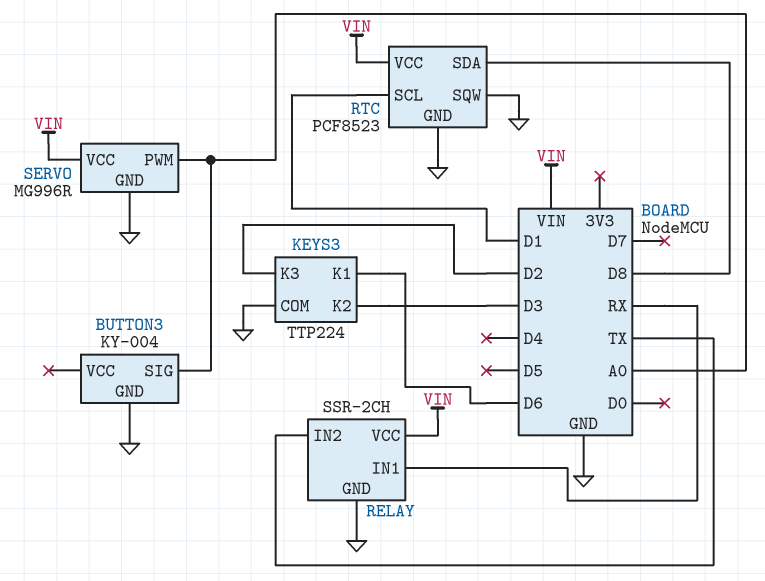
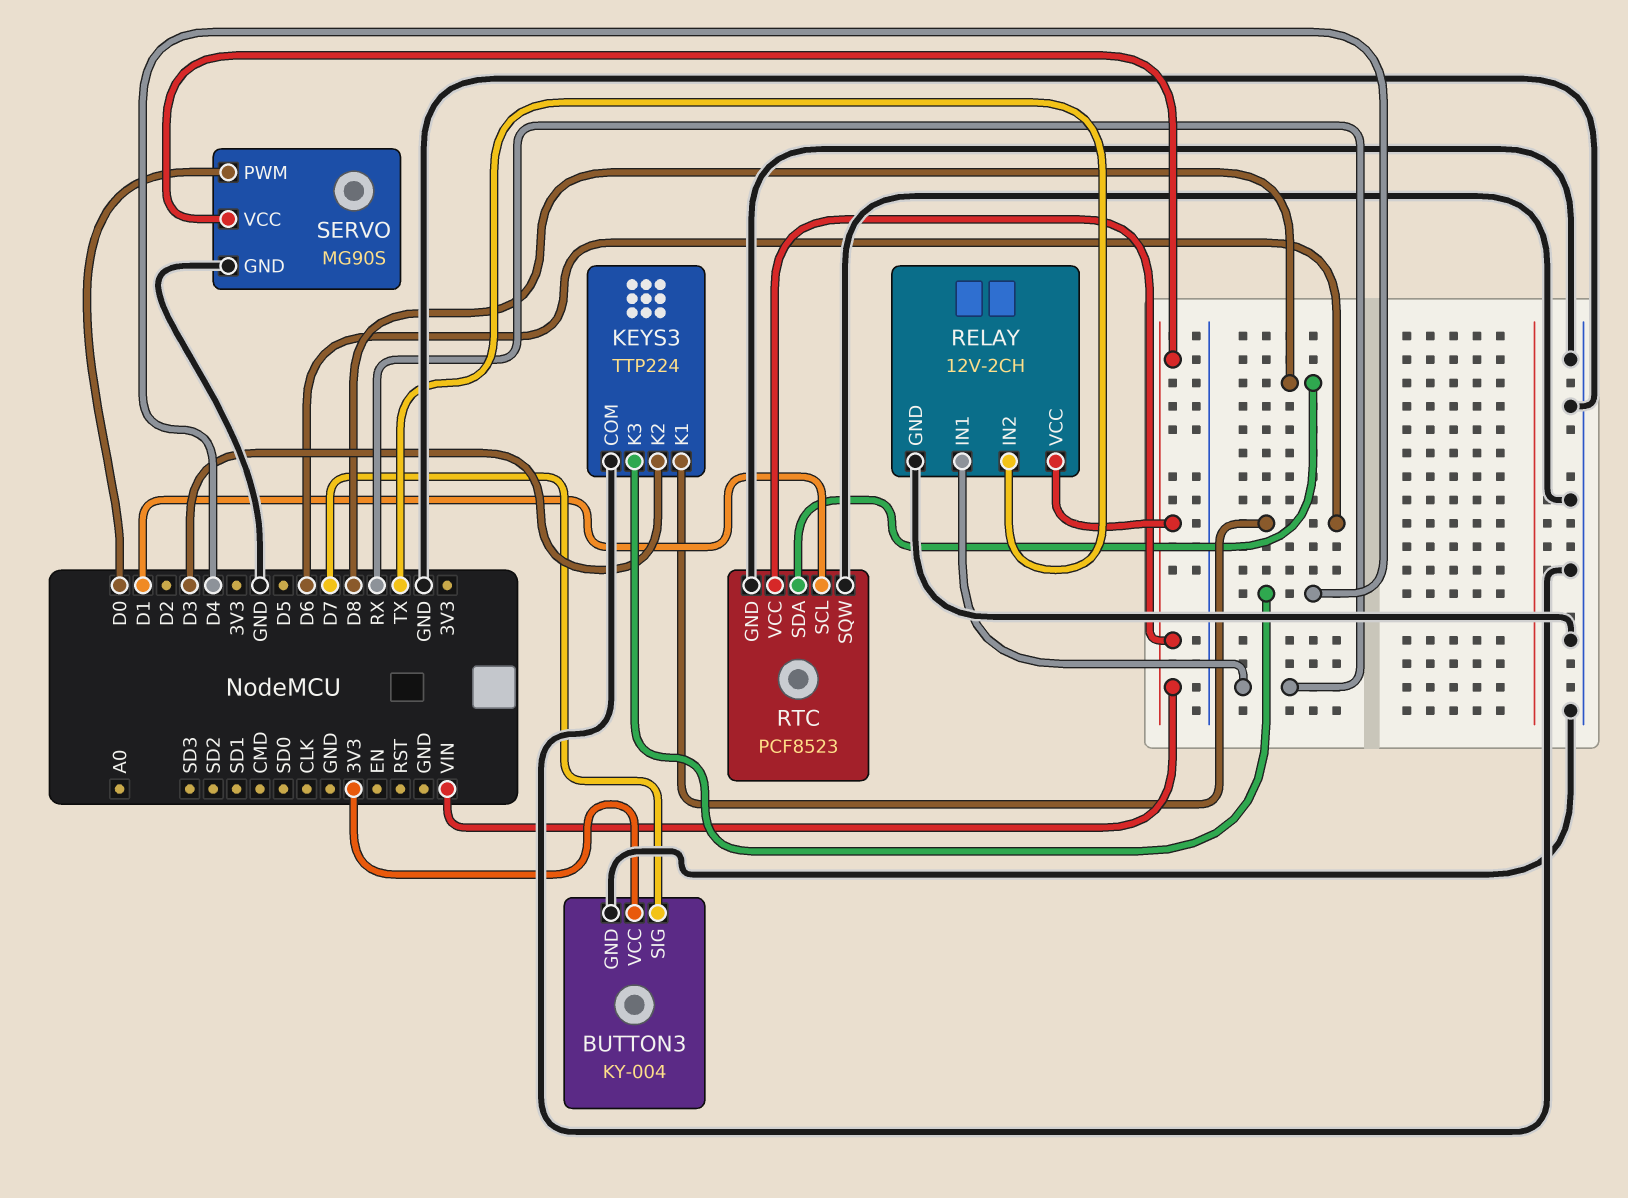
BUTTON3 pin SIG: A0 -> D7
BUTTON3 pin VCC: none -> 3V3
KEYS3 pin K3: D2 -> D4
RELAY: SSR-2CH -> 12V-2CH
SERVO: MG996R -> MG90S
SERVO pin PWM: A0 -> D0

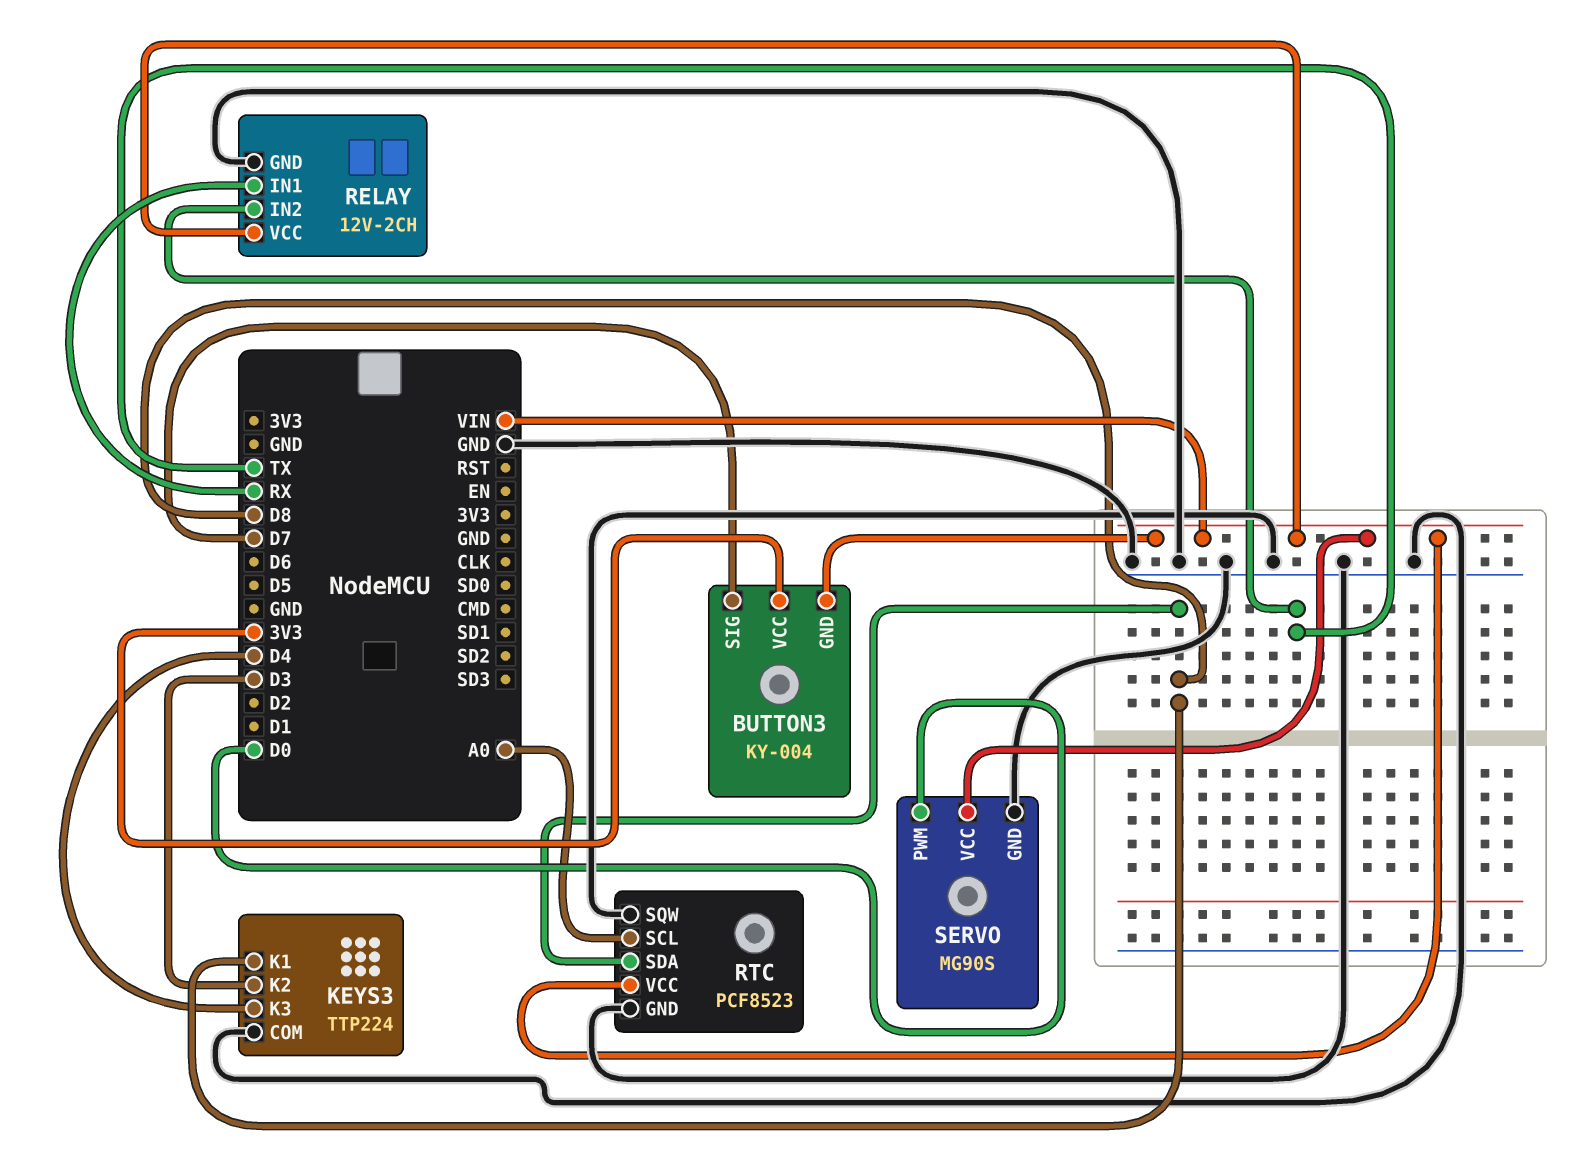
BUTTON3 pin GND: GND -> VIN
KEYS3 pin K1: D6 -> D8
RTC pin SCL: D1 -> A0

